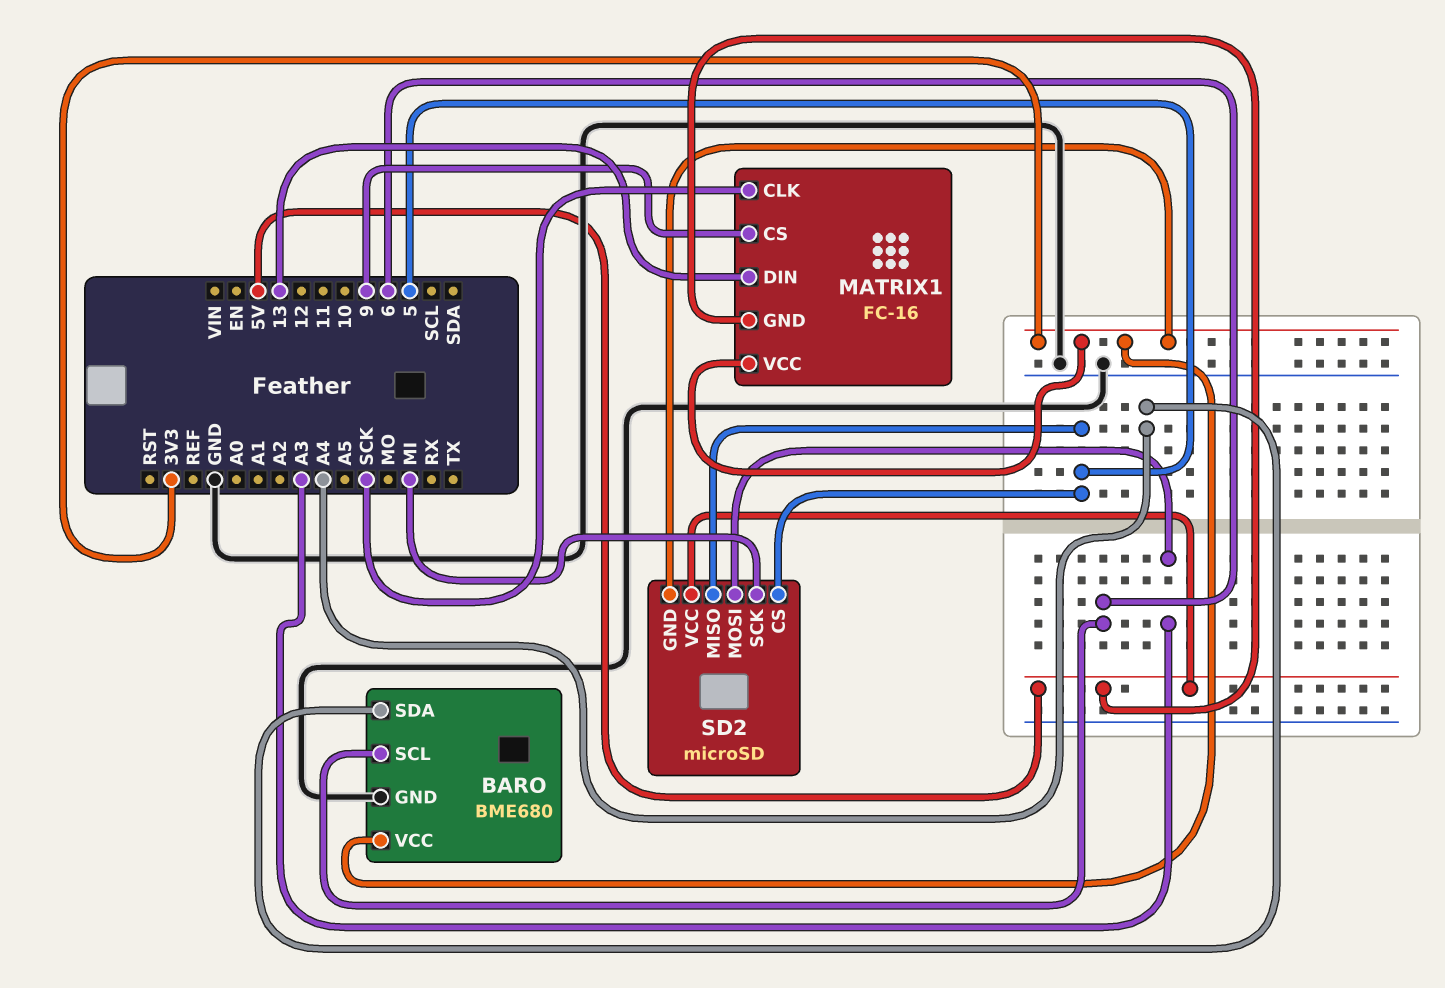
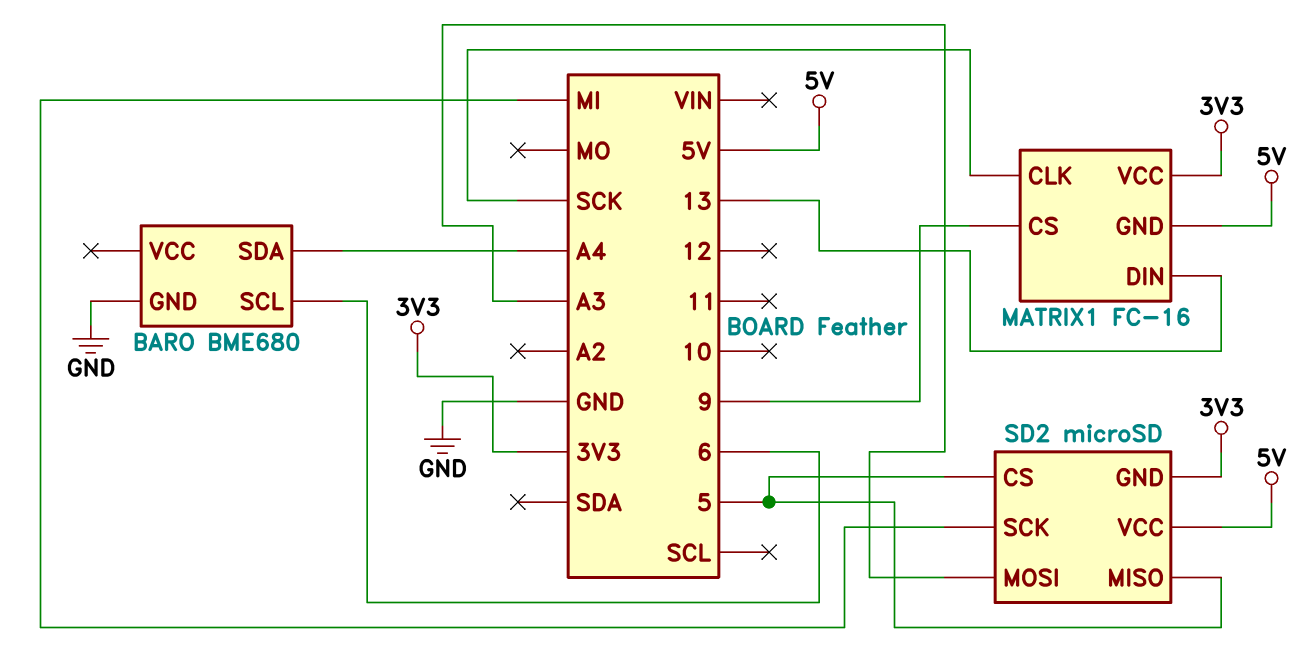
BARO pin VCC: 3V3 -> none

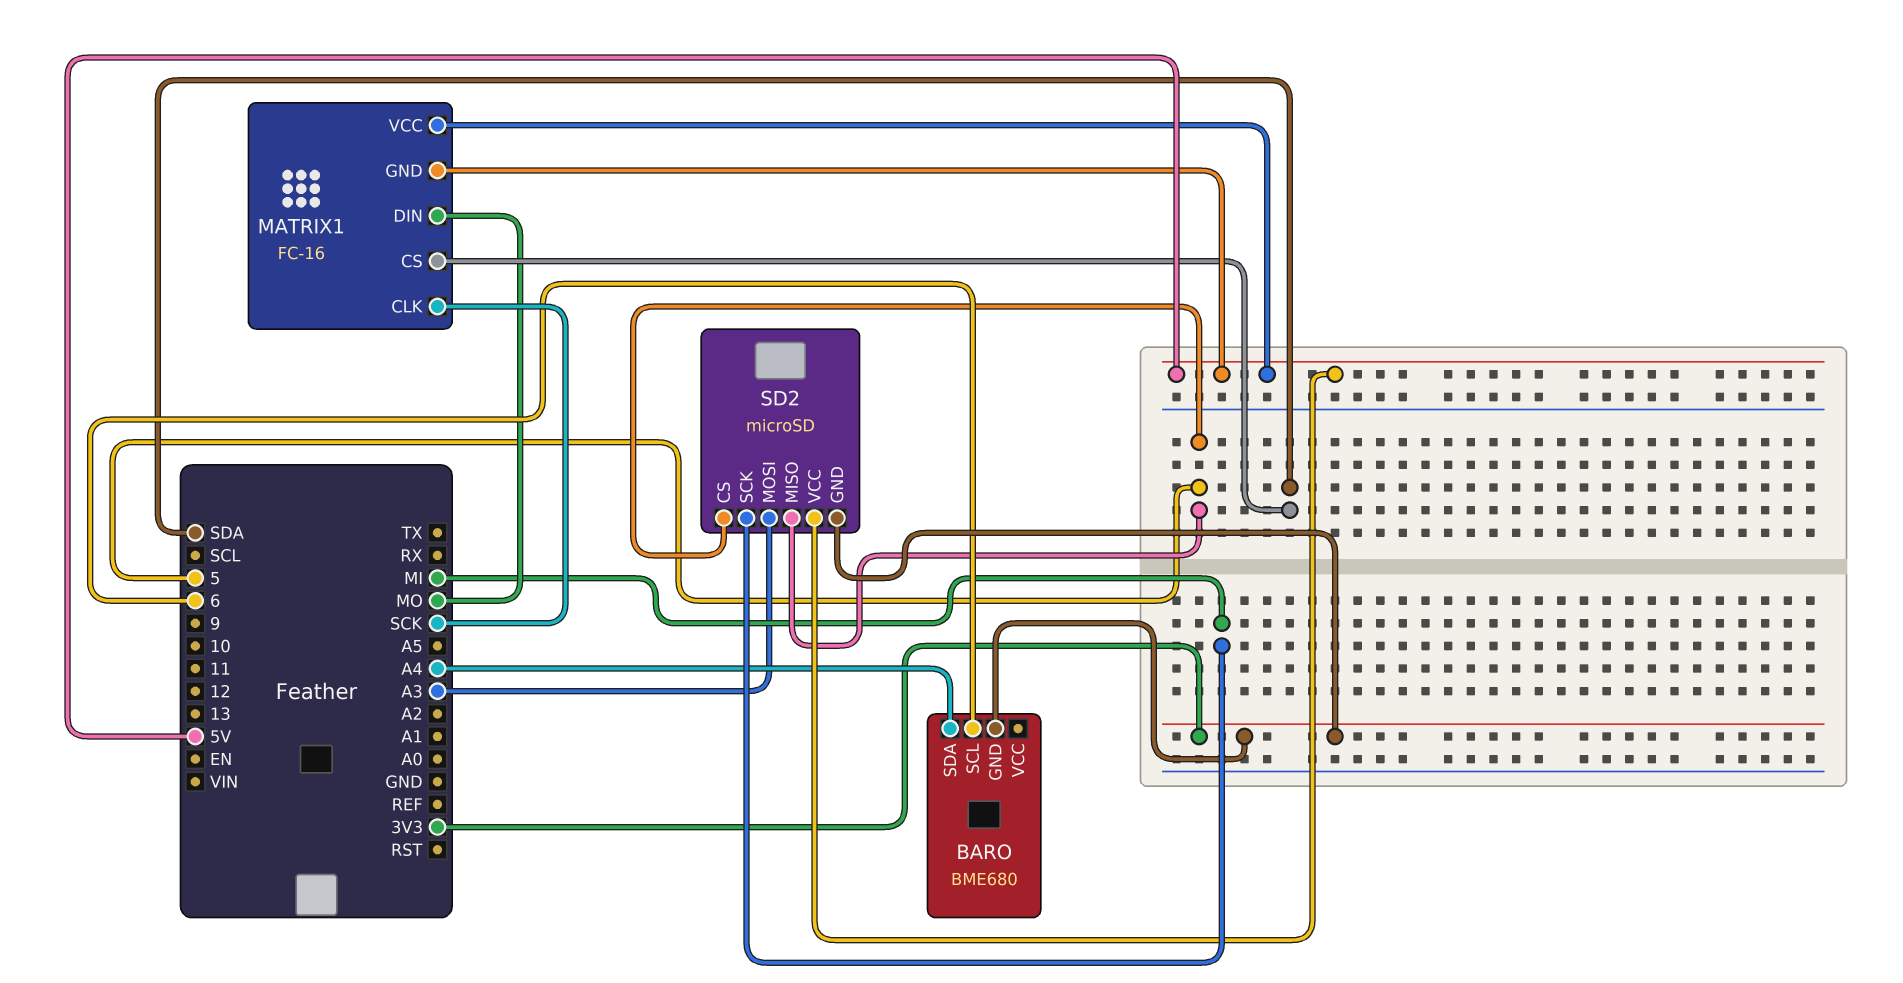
BARO pin GND: GND -> 3V3
MATRIX1 pin CS: 9 -> SDA
MATRIX1 pin DIN: 13 -> MO
MATRIX1 pin VCC: 3V3 -> 5V

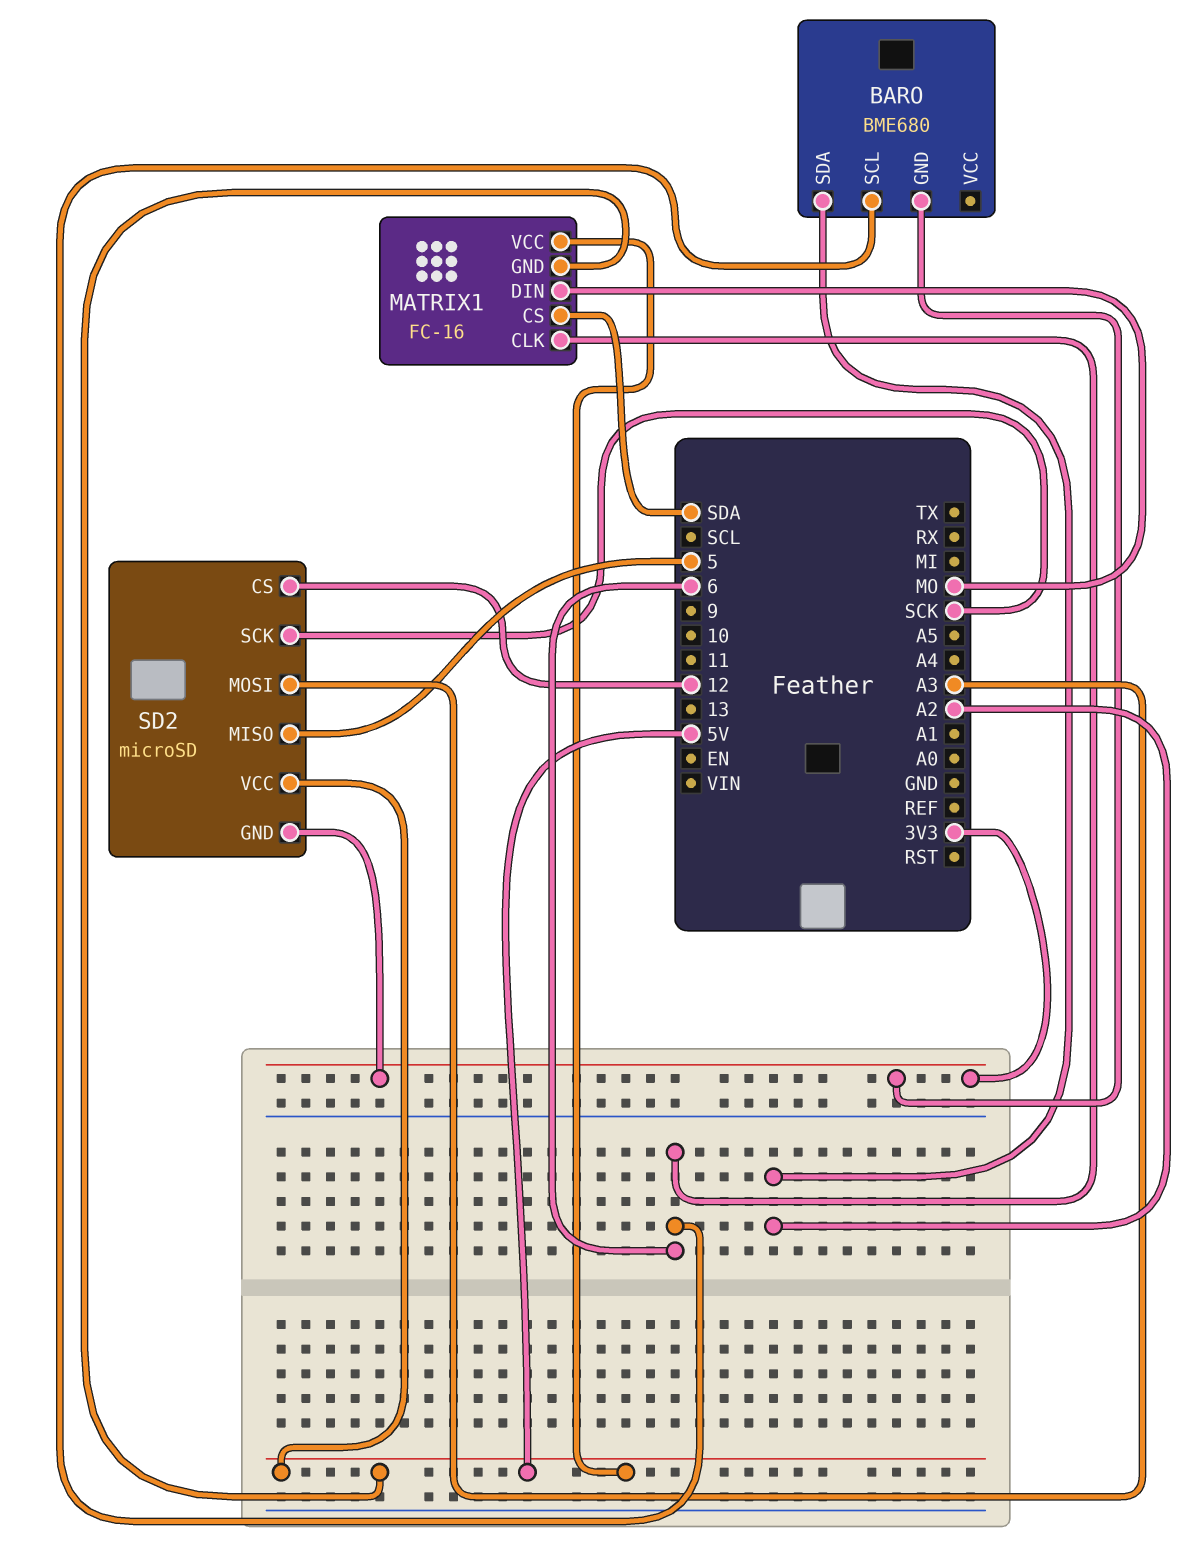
BARO pin SDA: A4 -> A2
MATRIX1 pin CLK: SCK -> 6
SD2 pin CS: 5 -> 12
SD2 pin SCK: MI -> SCK

